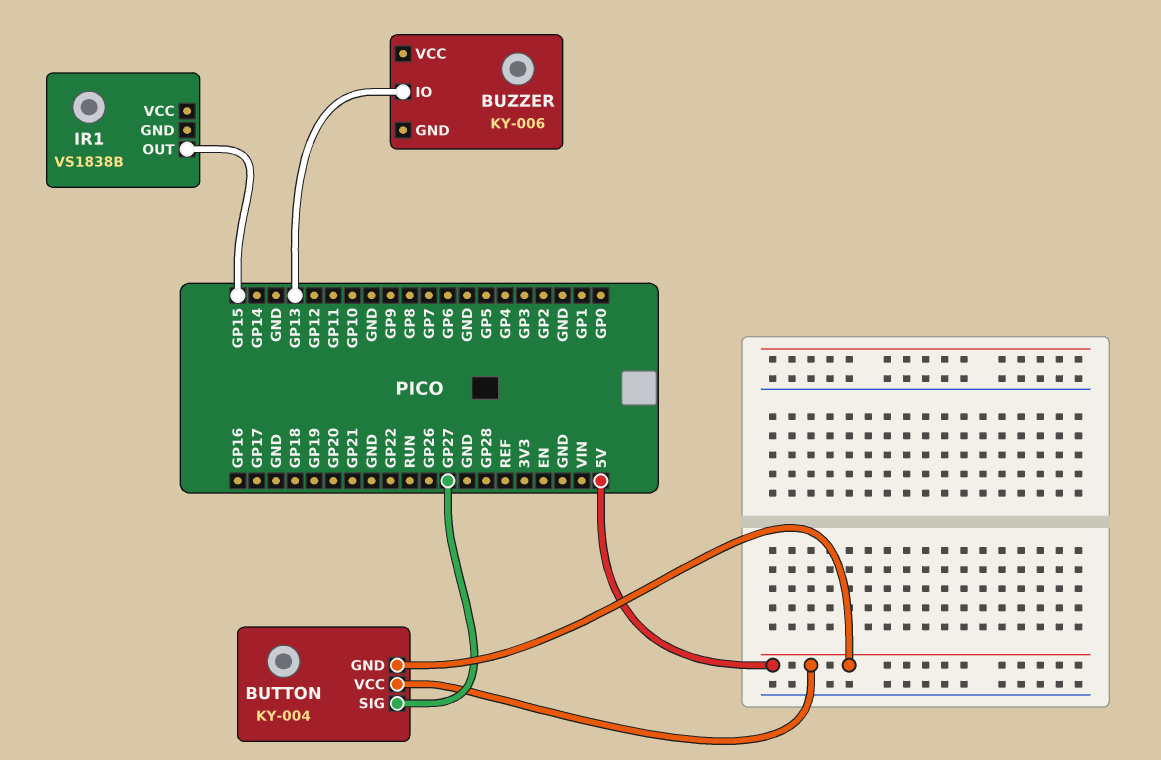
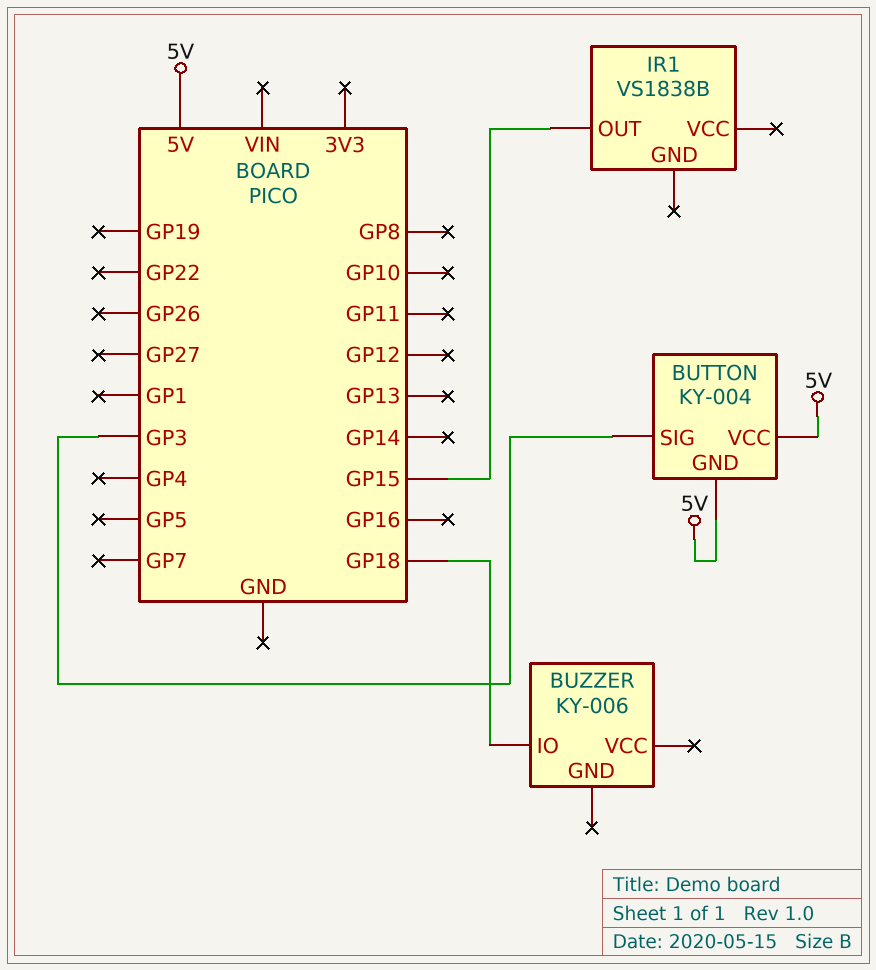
BUTTON pin SIG: GP27 -> GP3
BUZZER pin IO: GP13 -> GP18

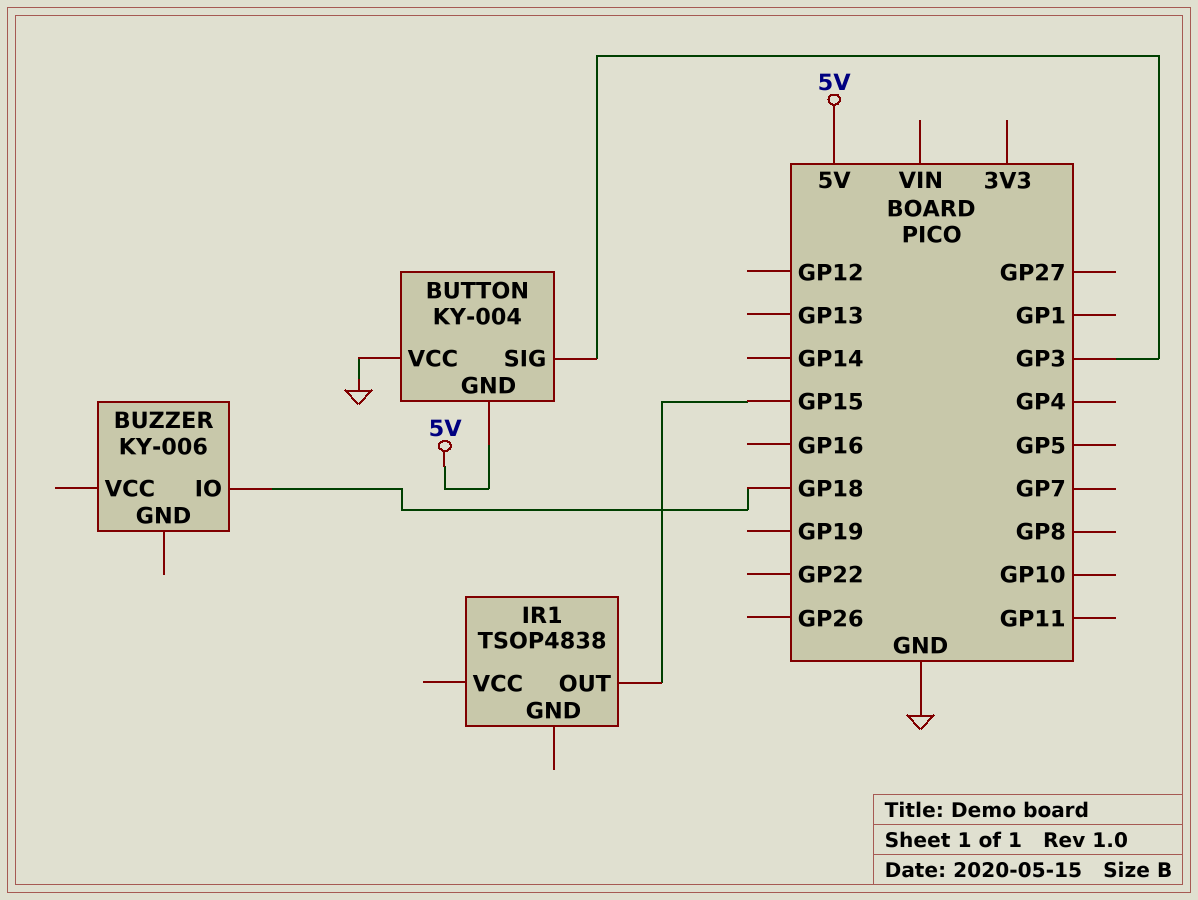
BUTTON pin VCC: 5V -> GND
IR1: VS1838B -> TSOP4838

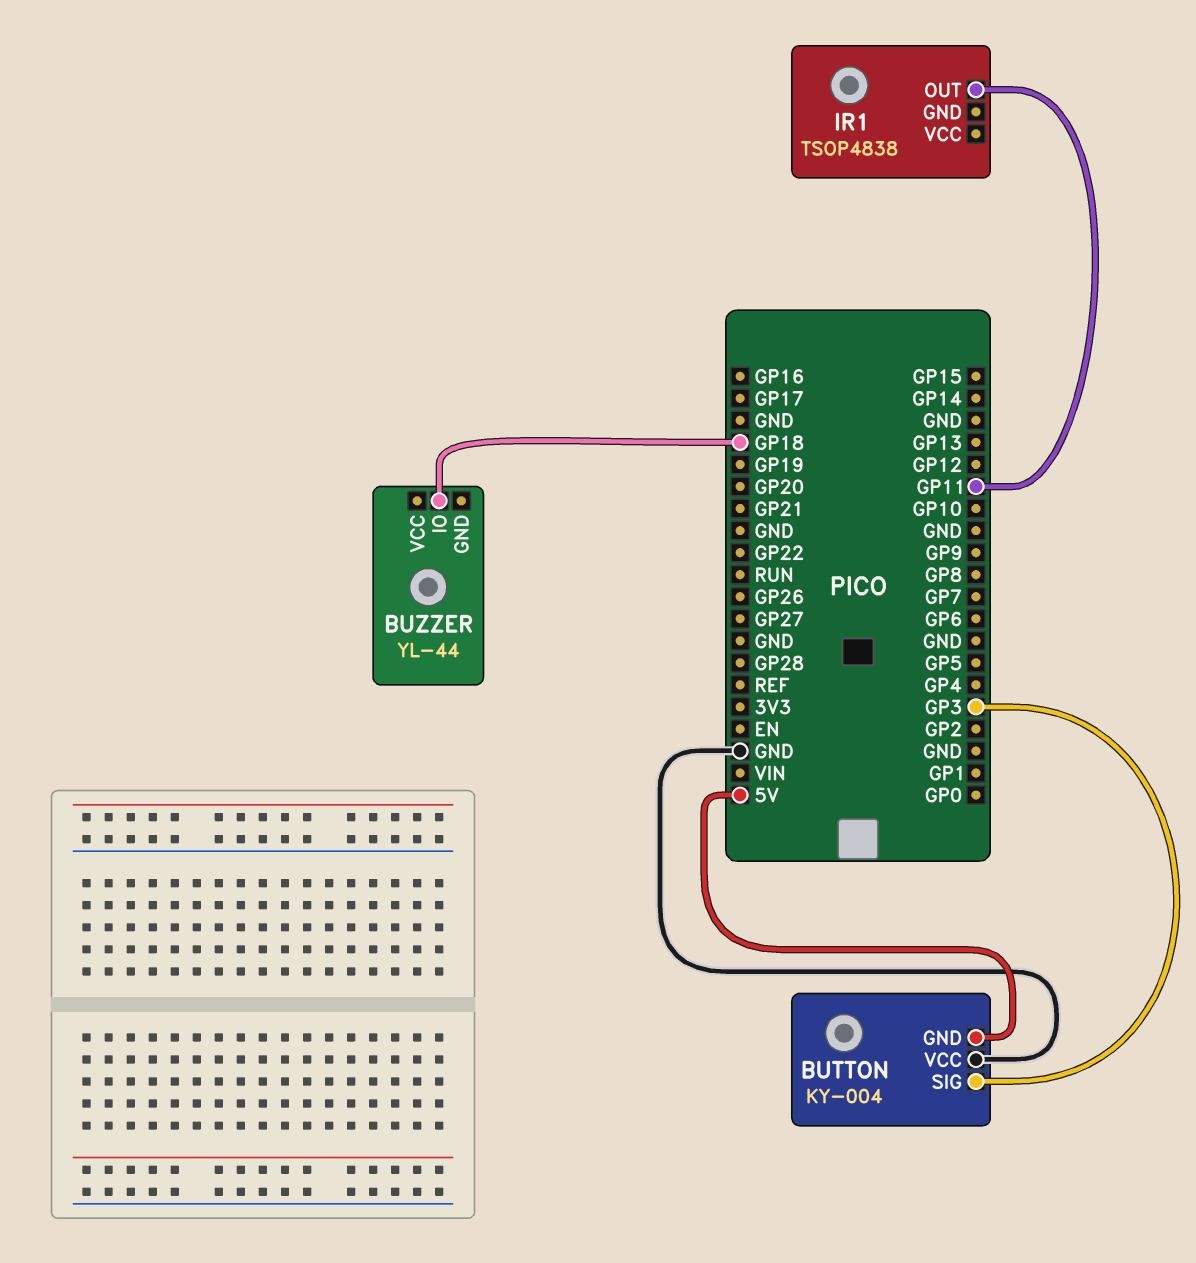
BUZZER: KY-006 -> YL-44
IR1 pin OUT: GP15 -> GP11

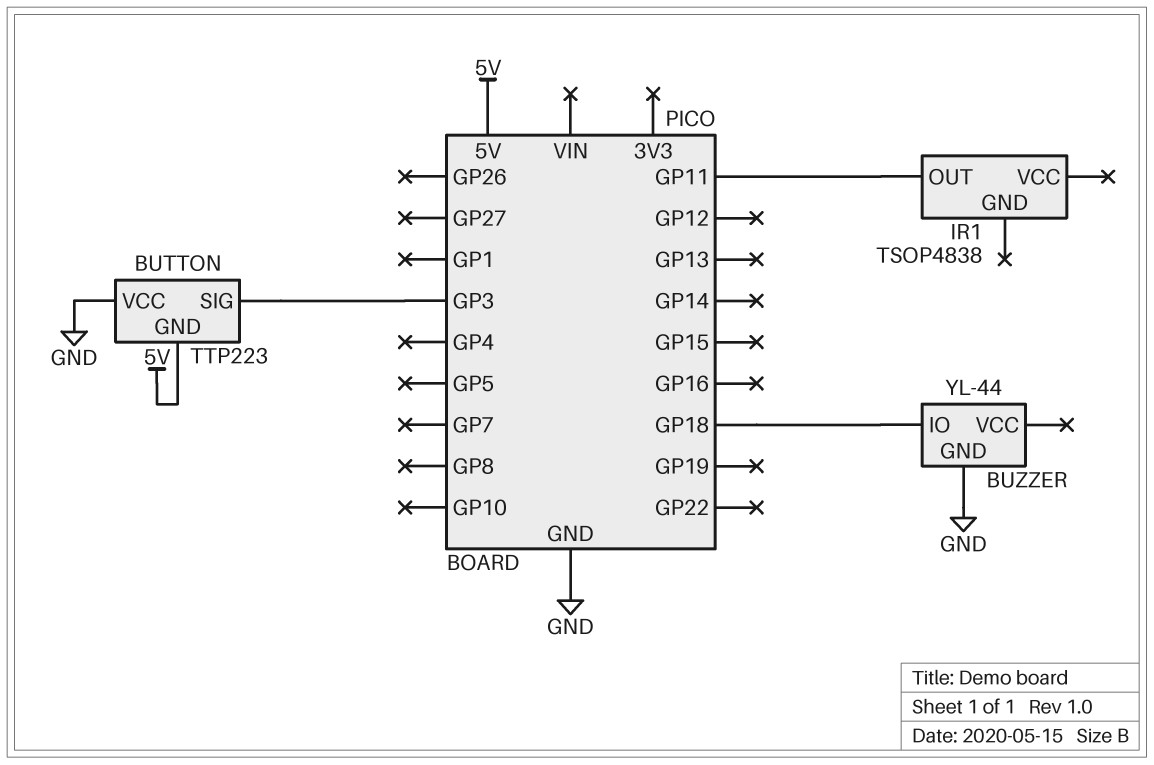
BUTTON: KY-004 -> TTP223
BUZZER pin GND: none -> GND

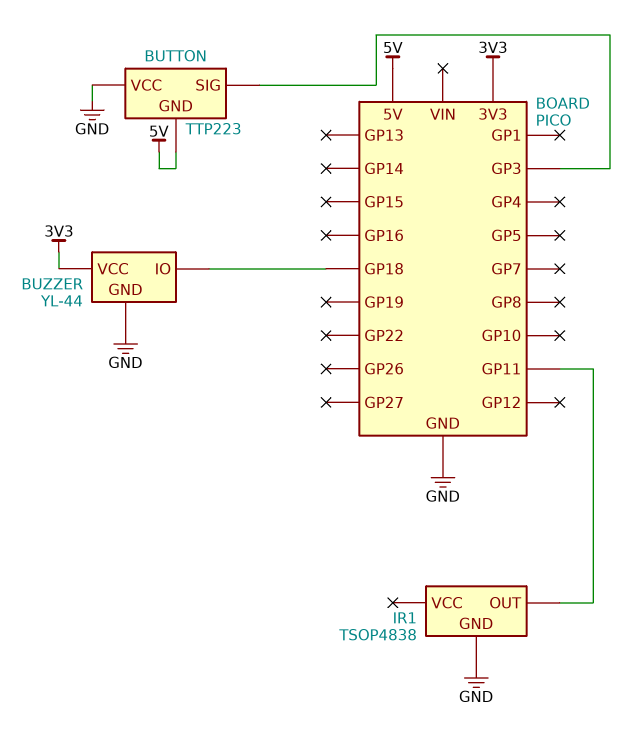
BUZZER pin VCC: none -> 3V3
IR1 pin GND: none -> GND

